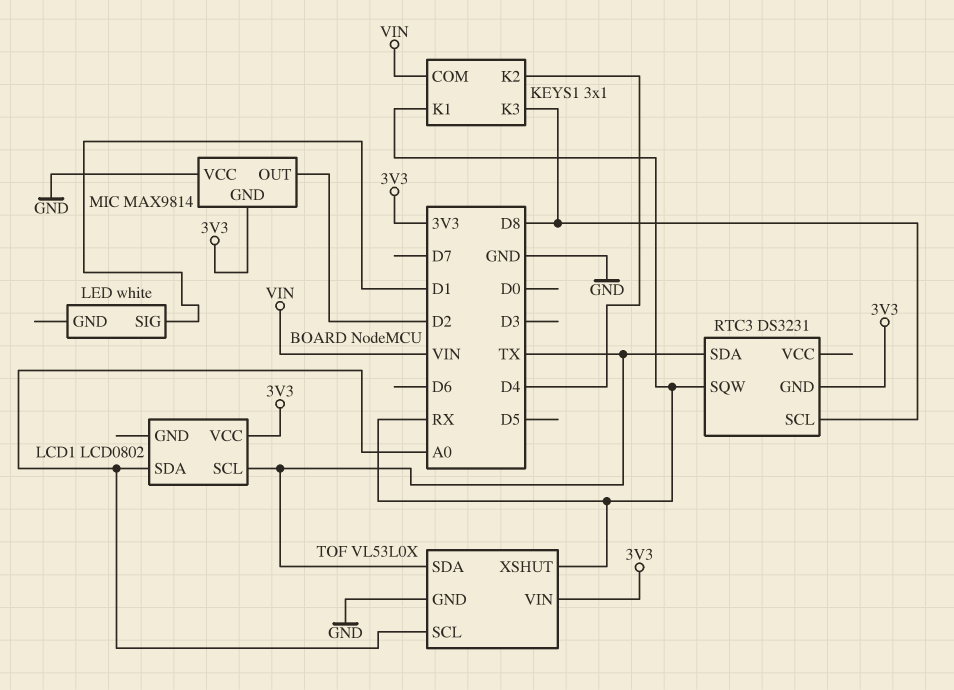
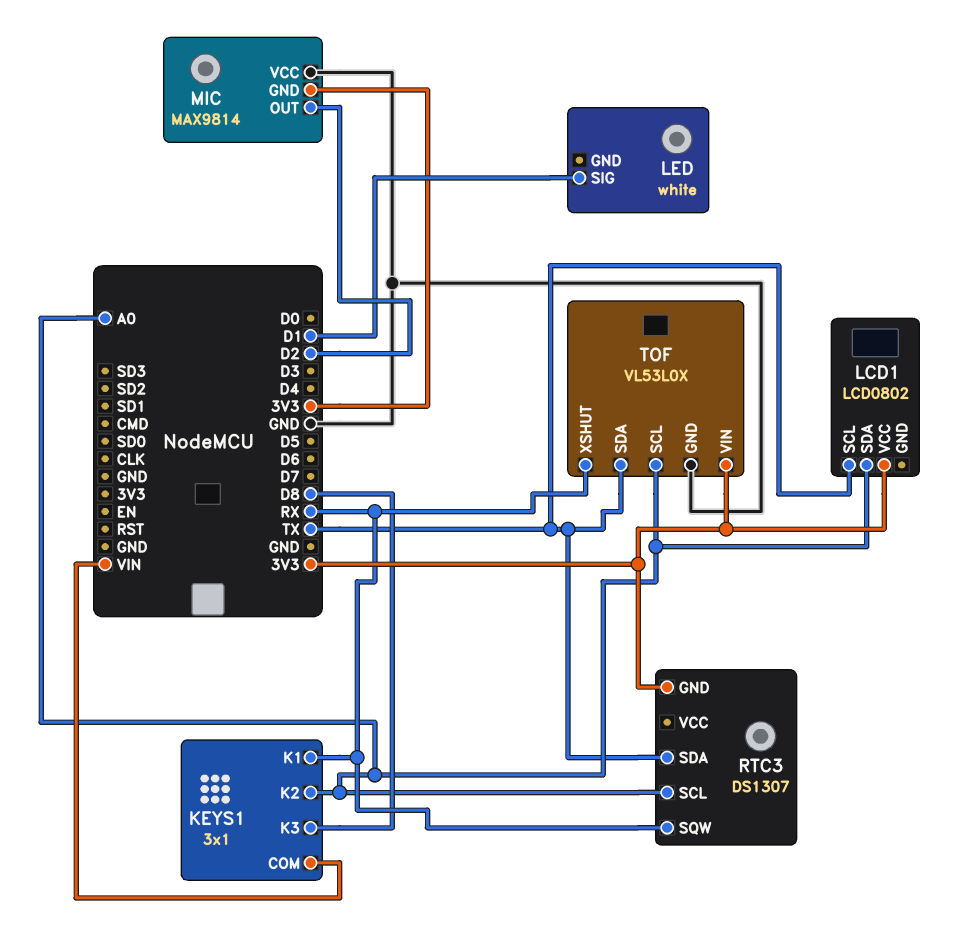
KEYS1 pin K2: D4 -> A0
RTC3: DS3231 -> DS1307
RTC3 pin SCL: D8 -> A0

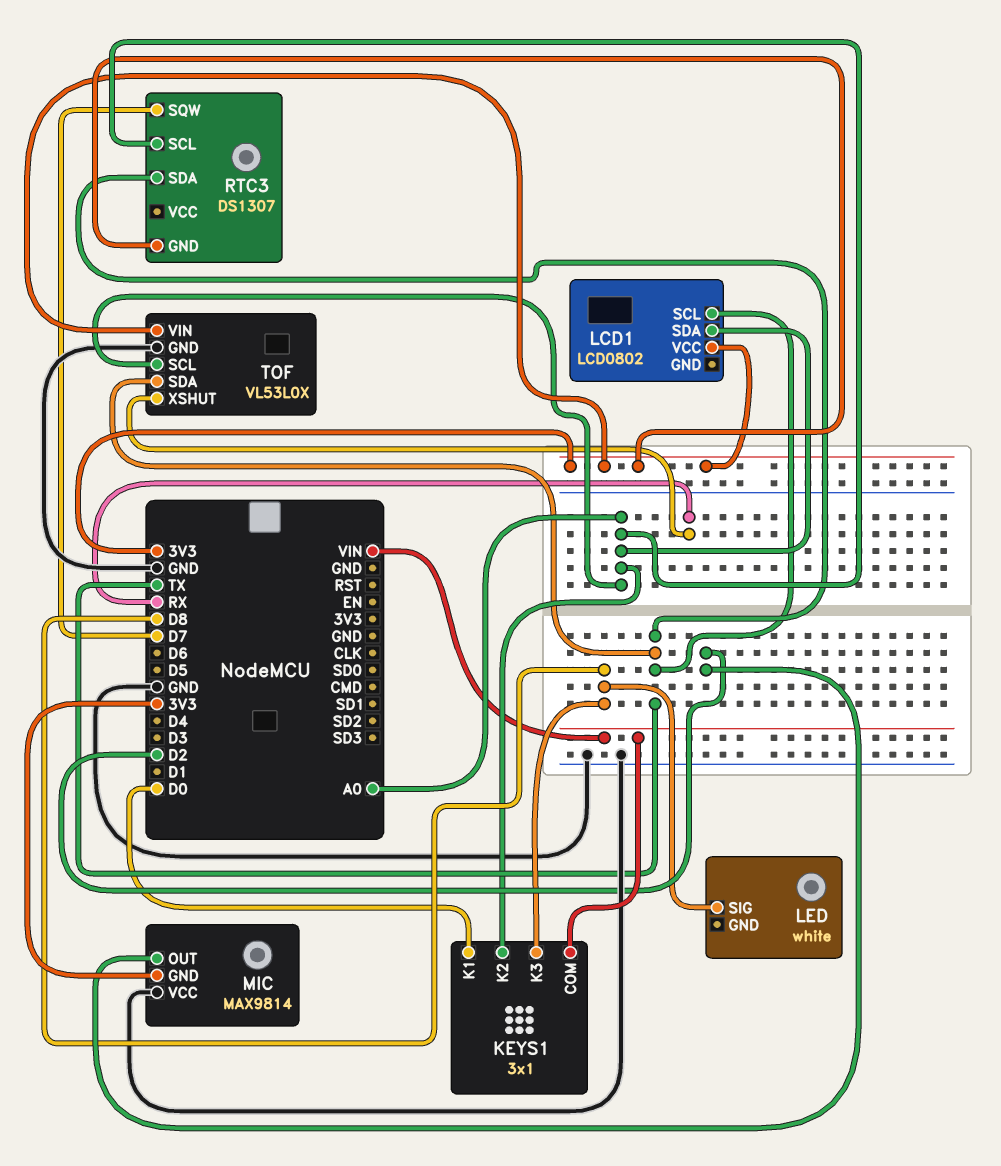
KEYS1 pin K1: RX -> D0
LED pin SIG: D1 -> D8
RTC3 pin SQW: RX -> D7

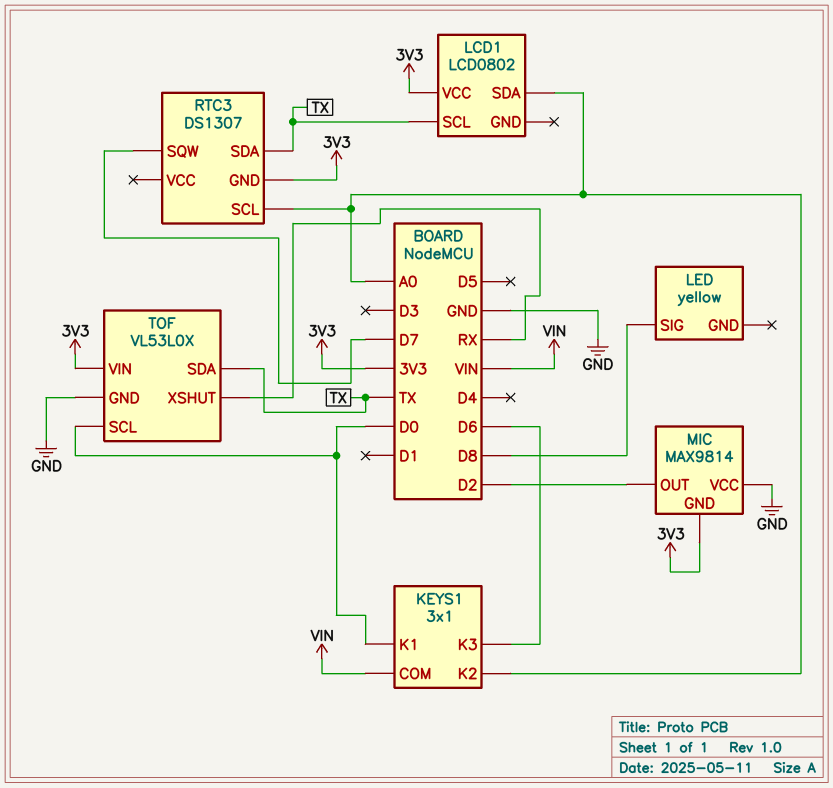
KEYS1 pin K3: D8 -> D6
LED: white -> yellow
TOF pin SCL: A0 -> D0

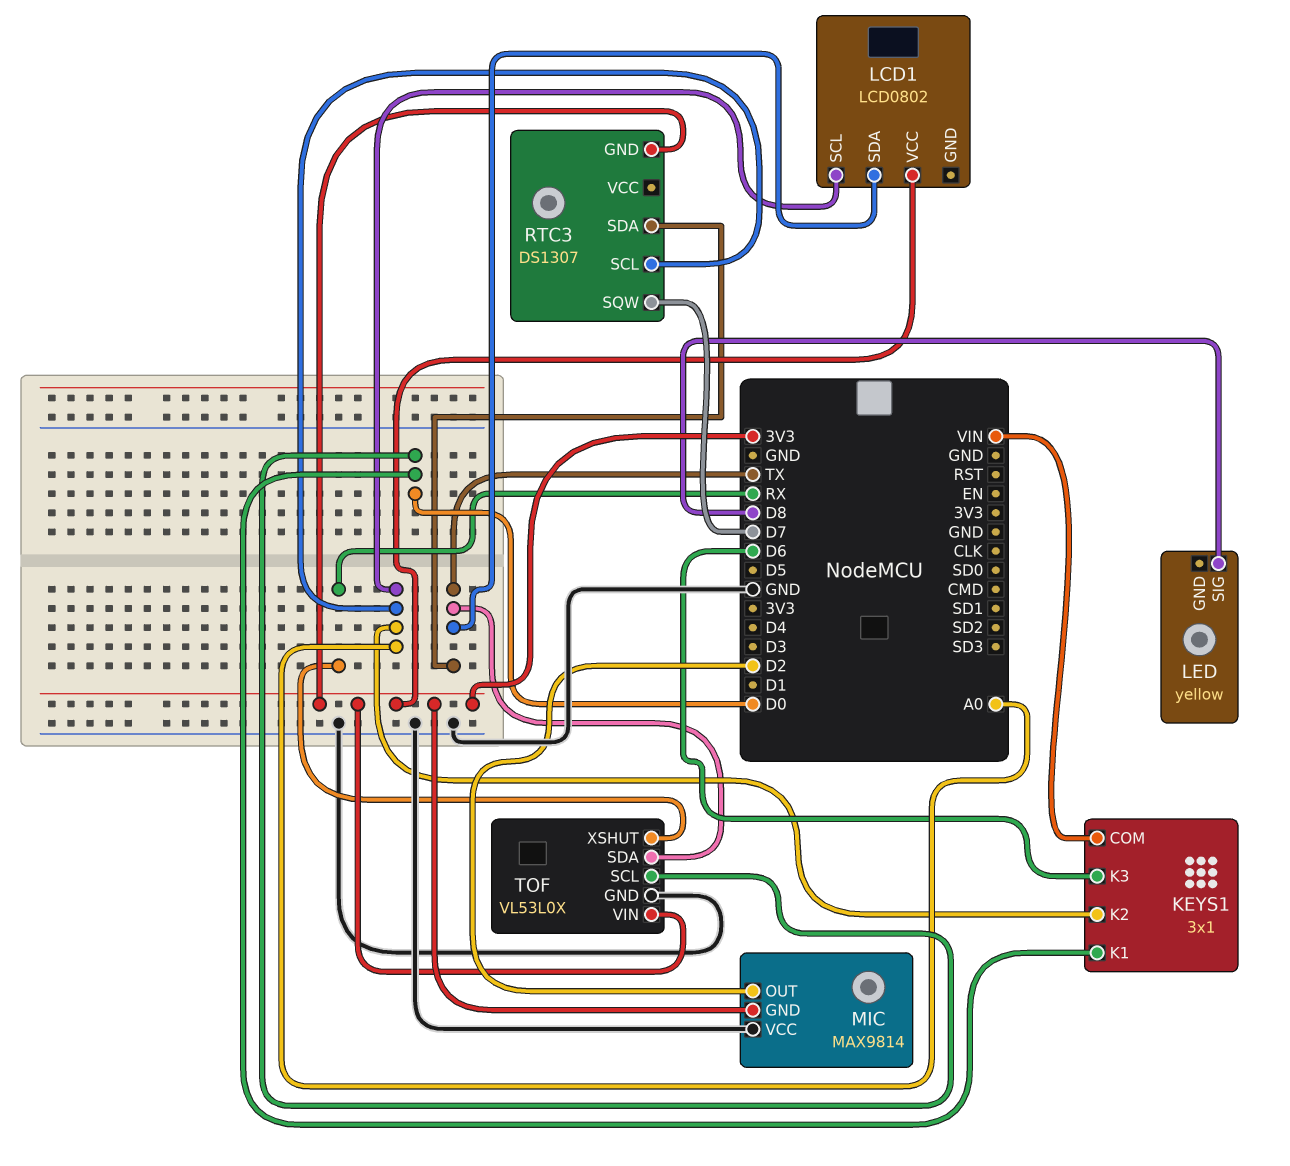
LCD1 pin SCL: TX -> A0
LCD1 pin SDA: A0 -> TX

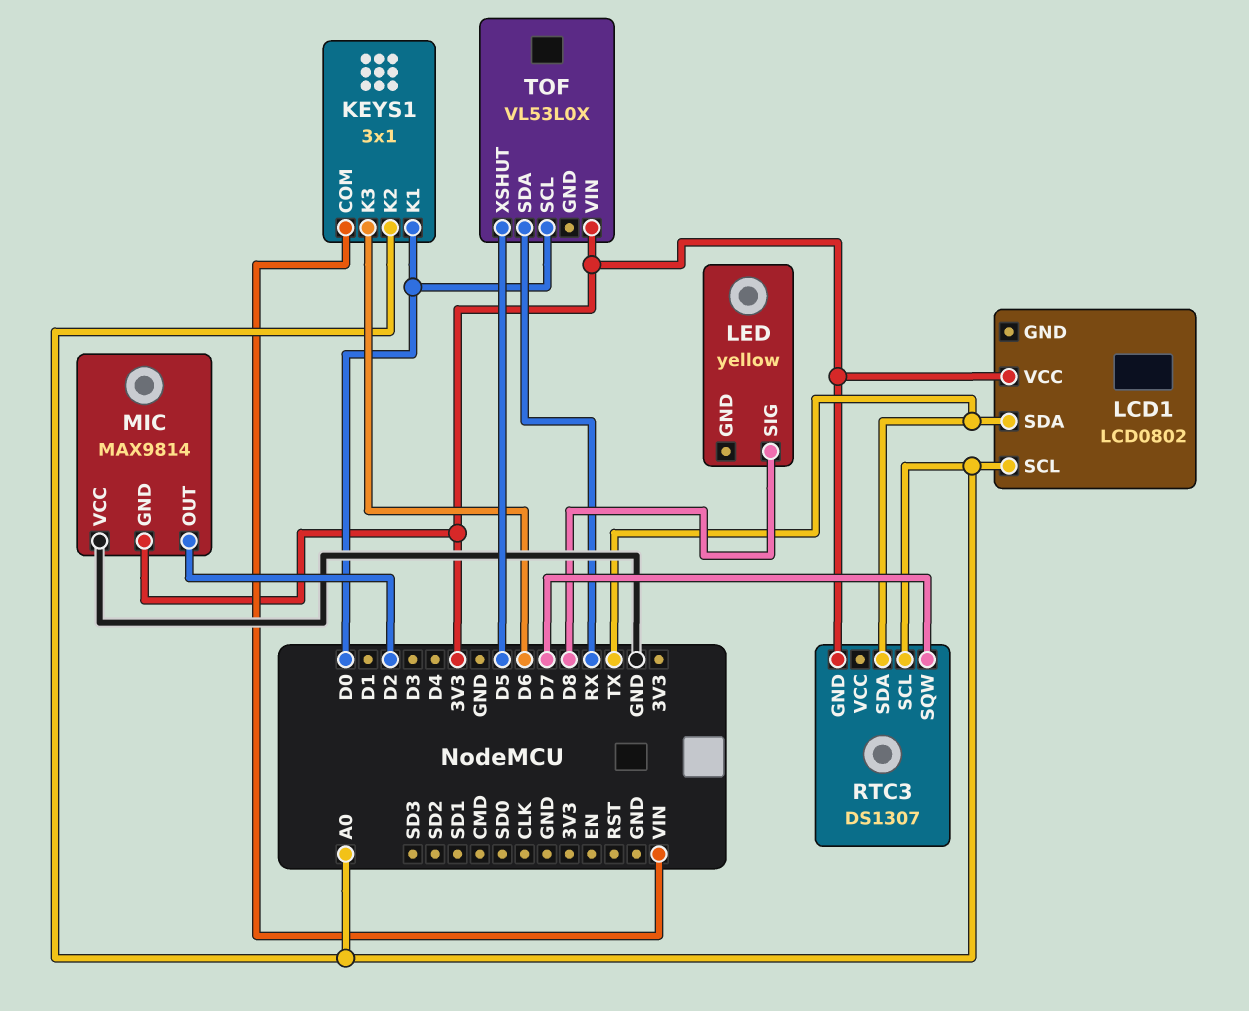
TOF pin GND: GND -> none
TOF pin SDA: TX -> RX
TOF pin XSHUT: RX -> D5

